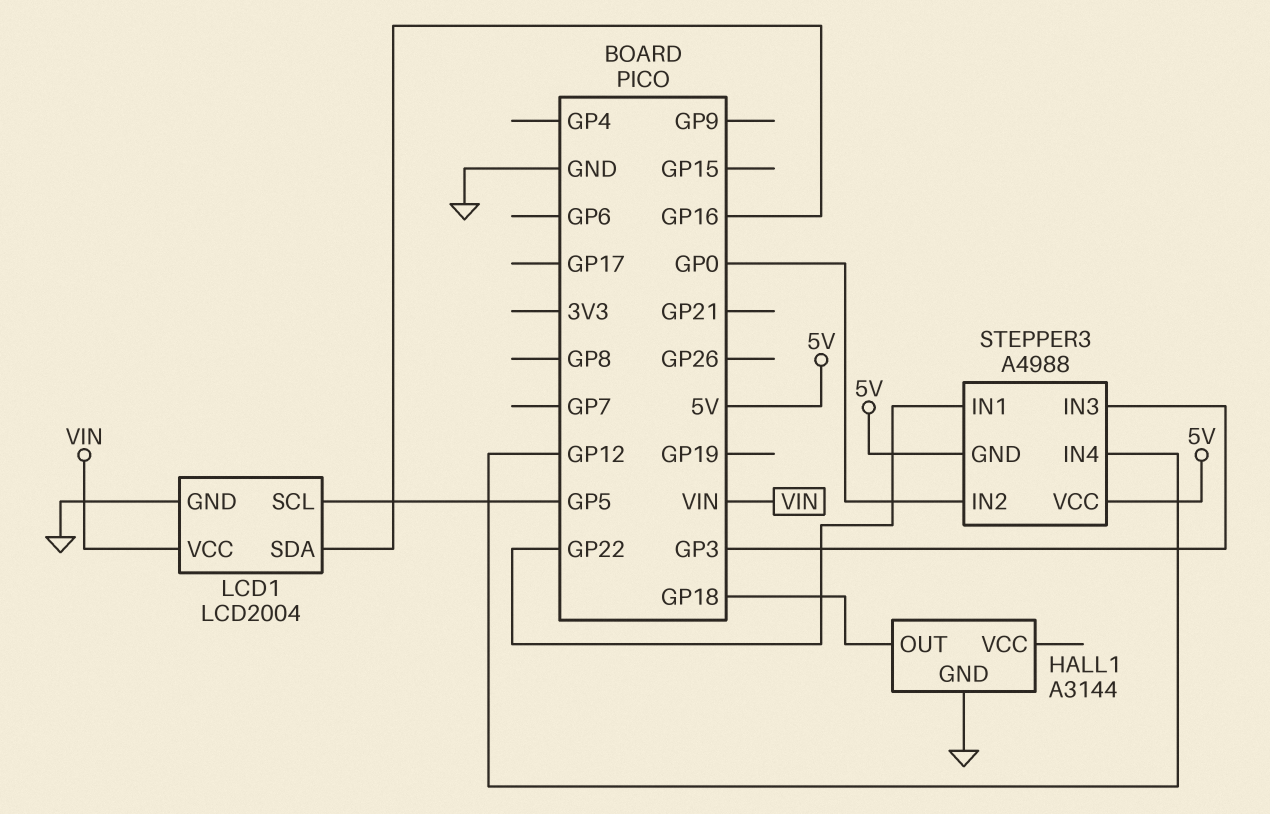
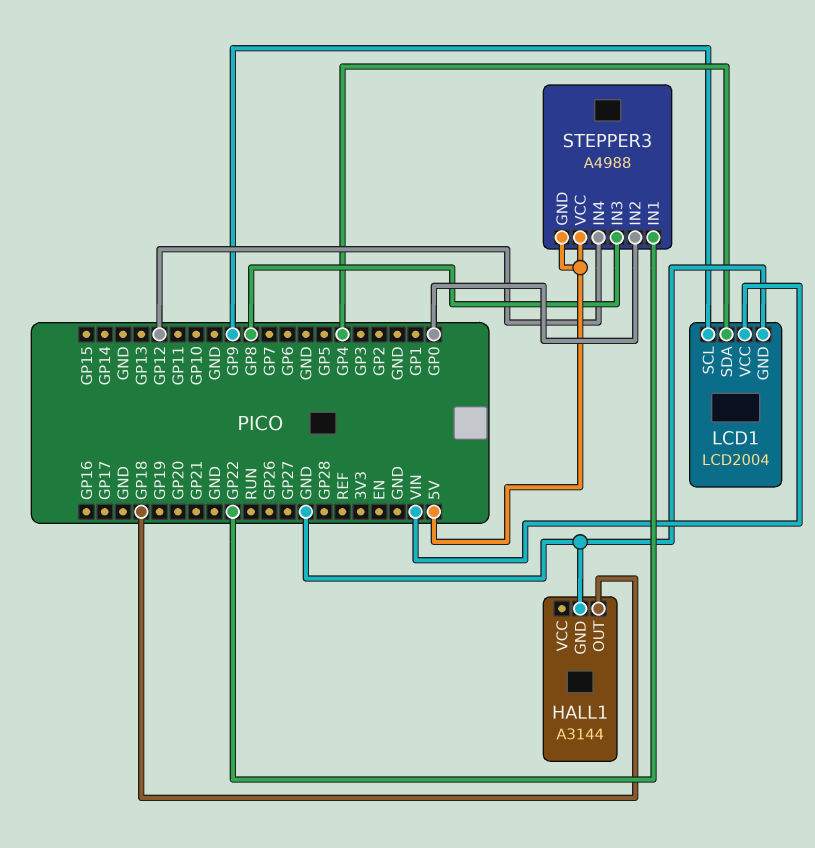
LCD1 pin SCL: GP5 -> GP9
LCD1 pin SDA: GP16 -> GP4
STEPPER3 pin IN3: GP3 -> GP8

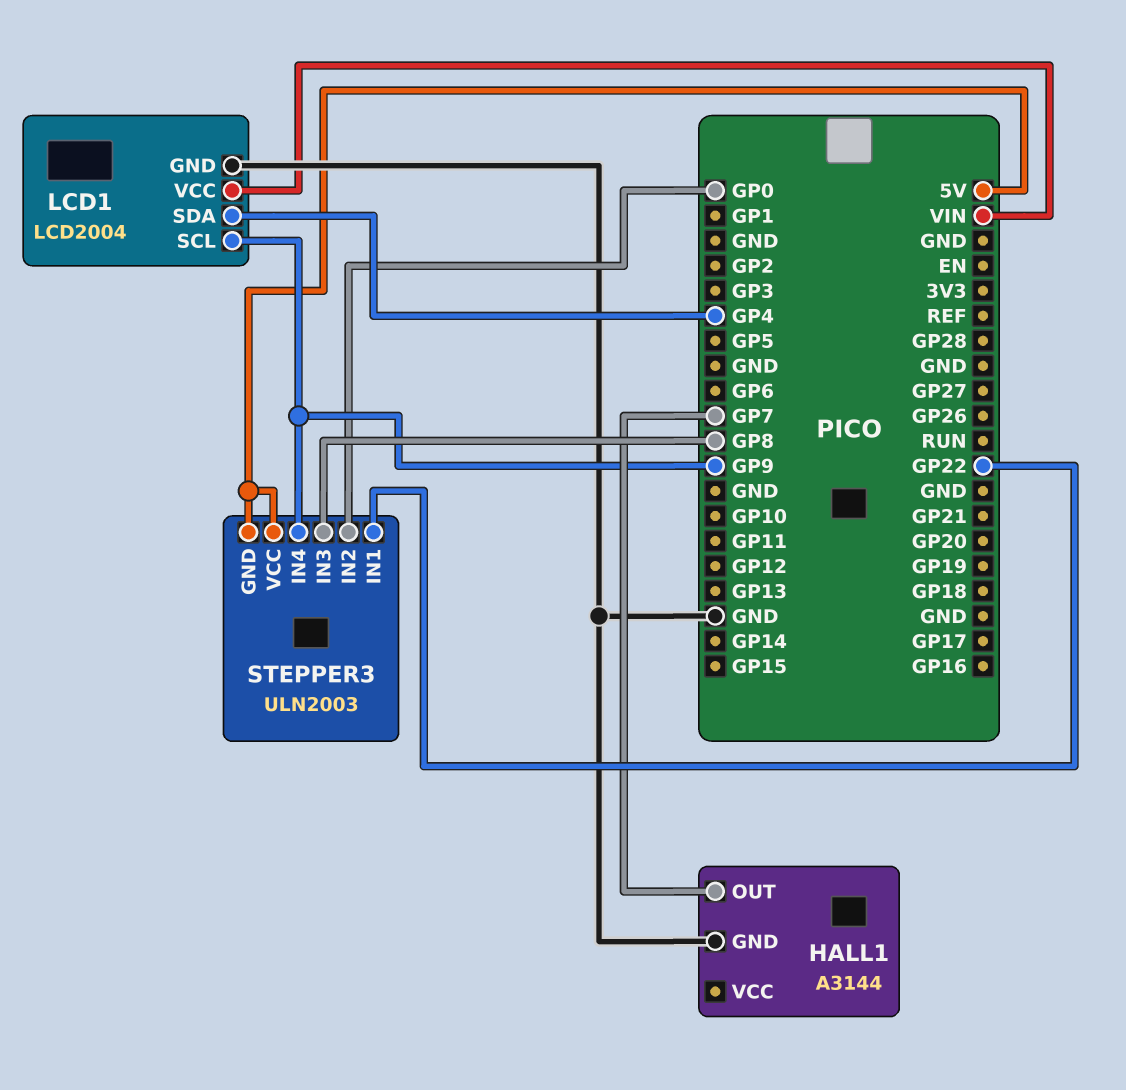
HALL1 pin OUT: GP18 -> GP7
STEPPER3: A4988 -> ULN2003
STEPPER3 pin IN4: GP12 -> GP9

